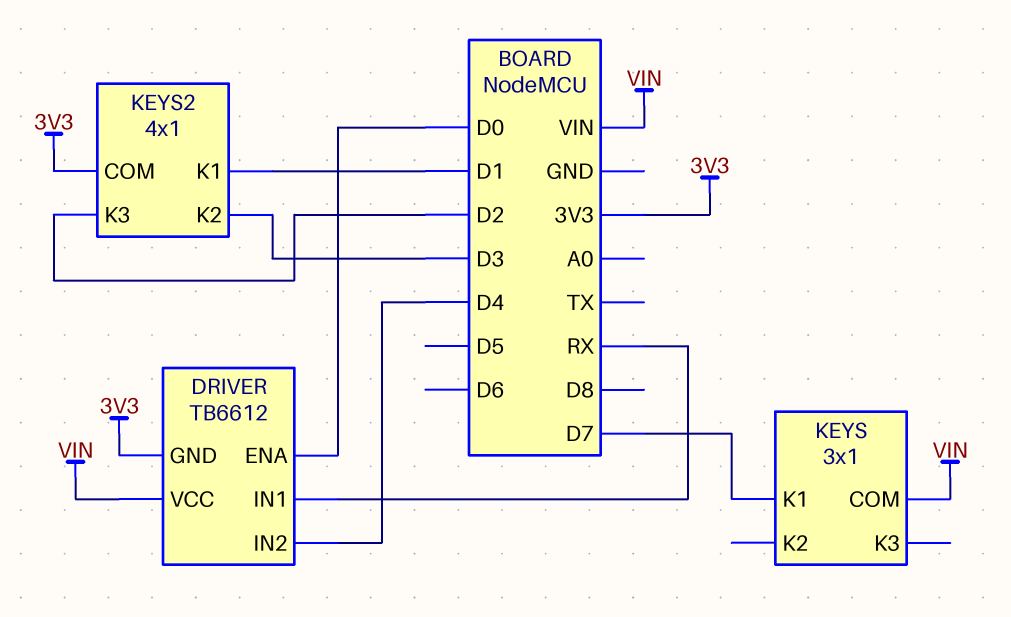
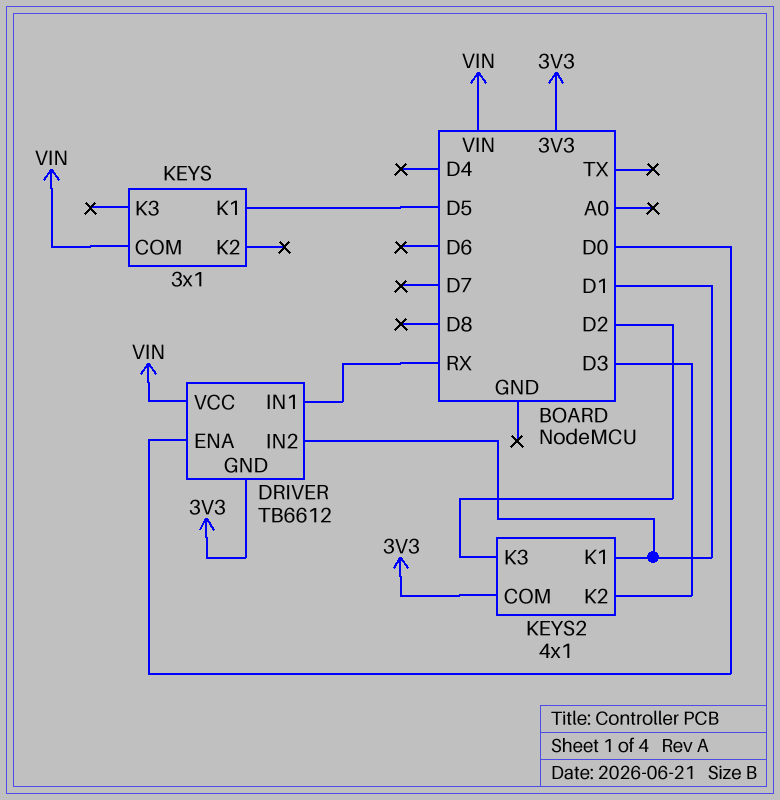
DRIVER pin IN2: D4 -> D1
KEYS pin K1: D7 -> D5

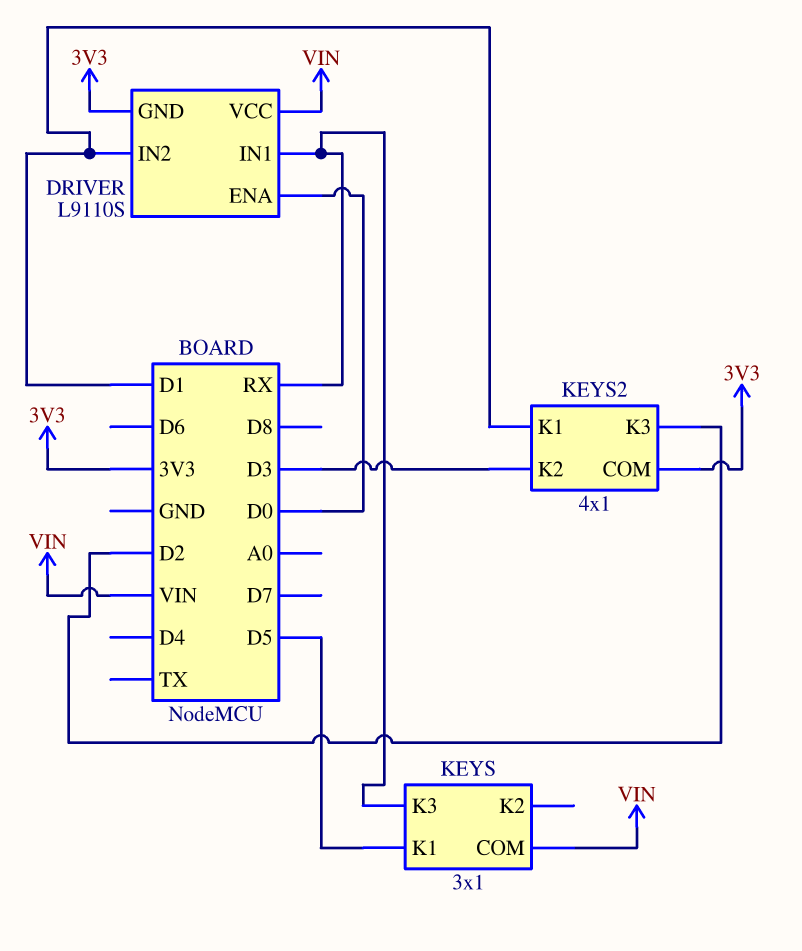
DRIVER: TB6612 -> L9110S
KEYS pin K3: none -> RX

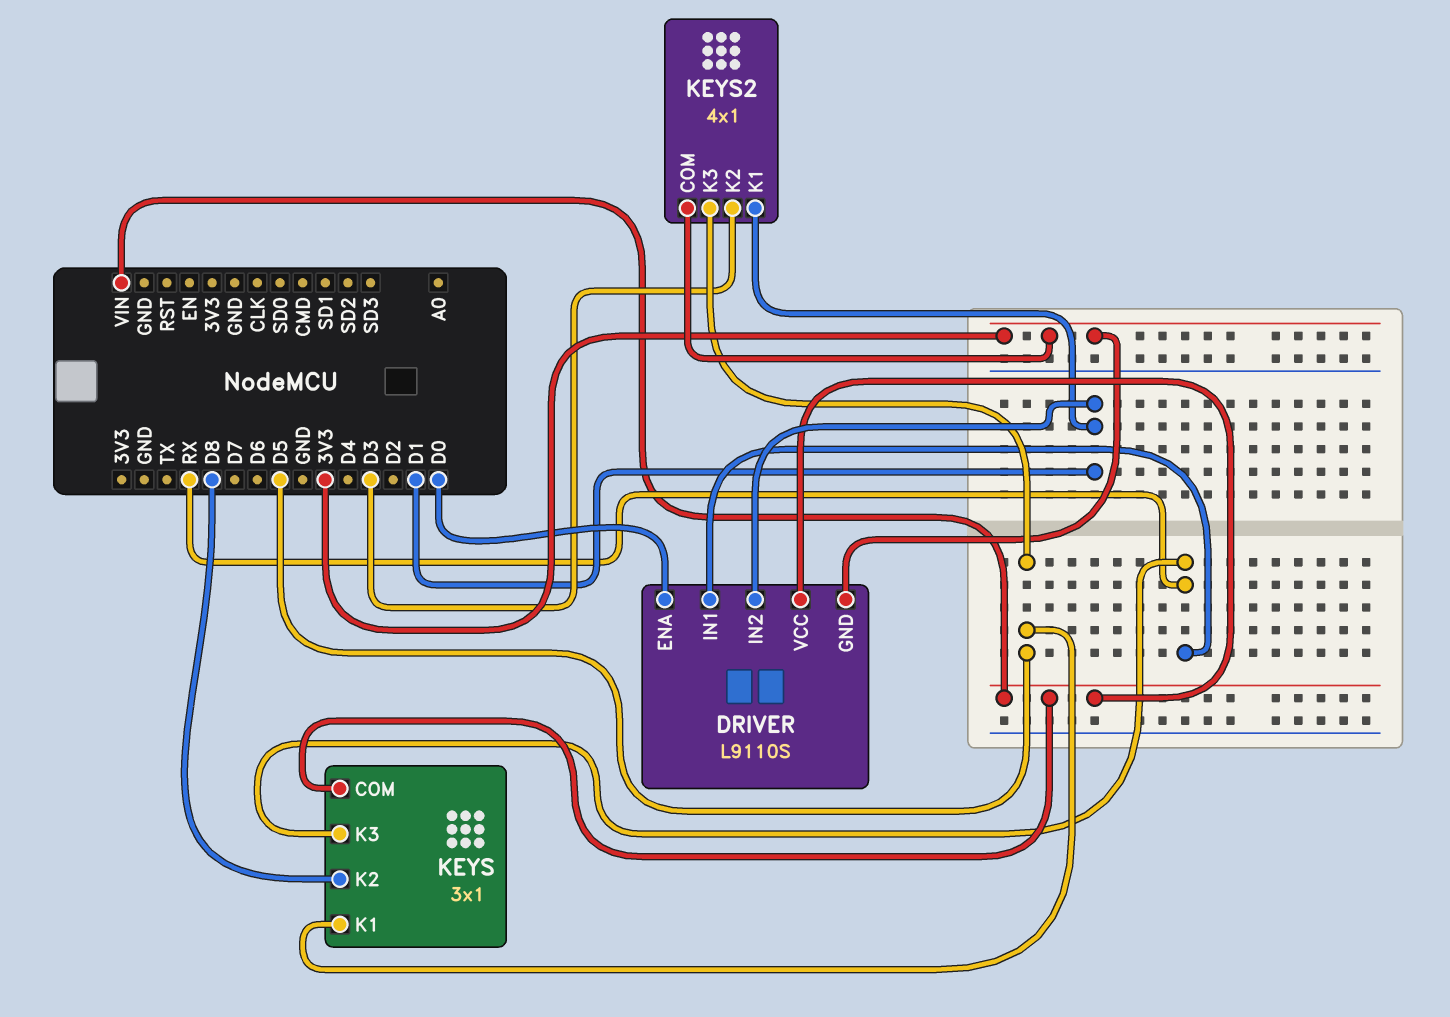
KEYS pin K2: none -> D8
KEYS2 pin K3: D2 -> D5

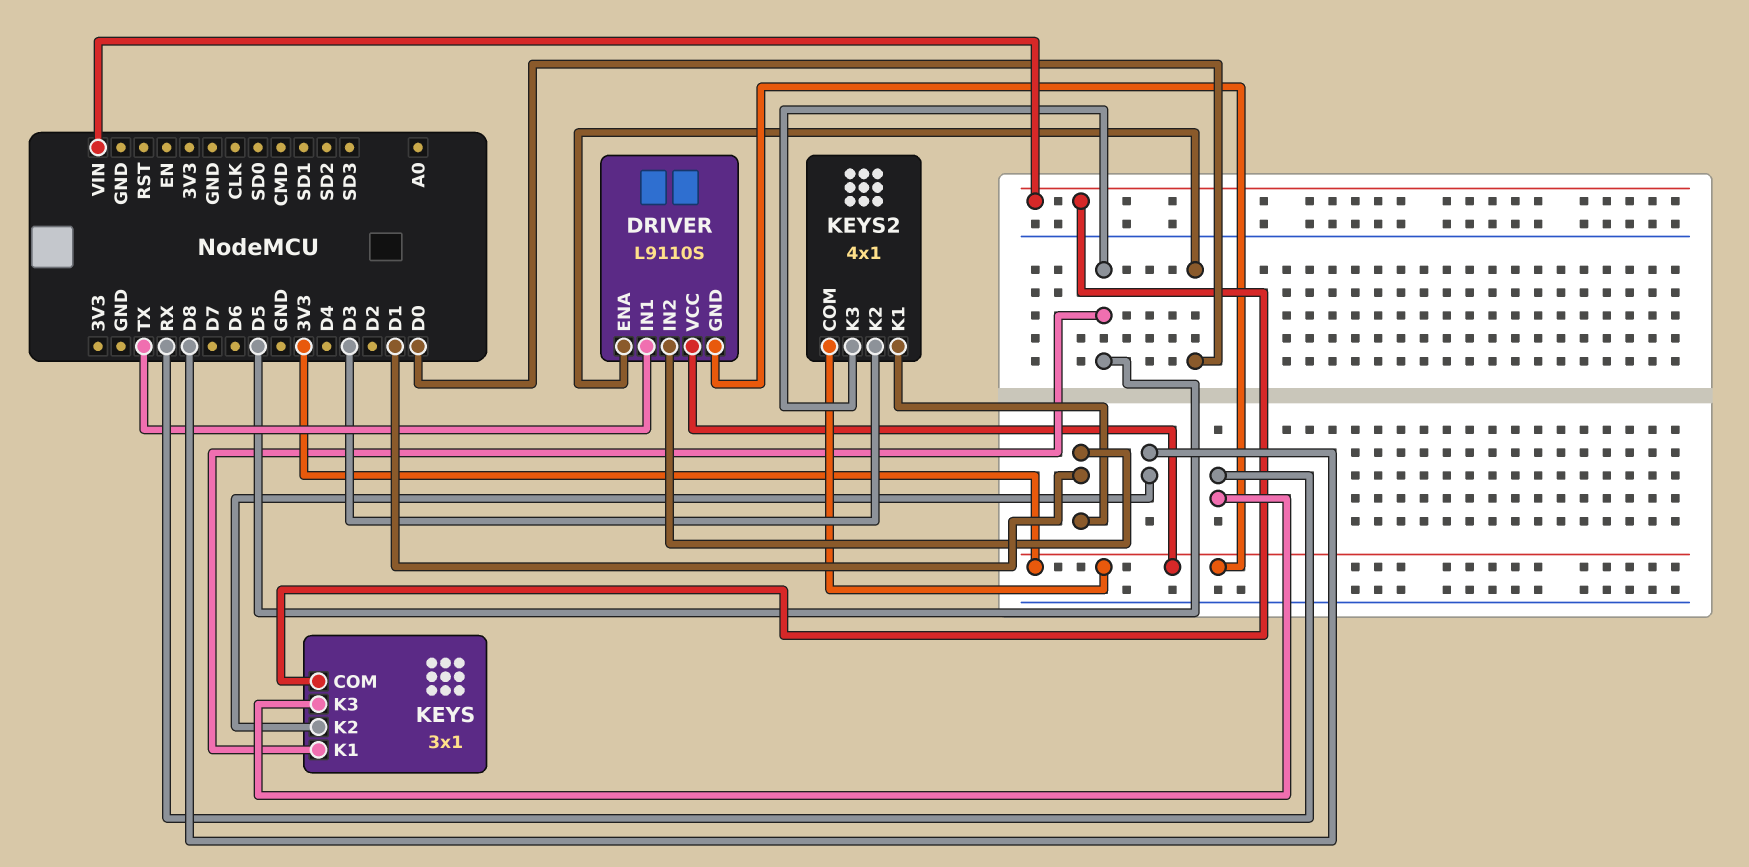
DRIVER pin IN1: RX -> TX
DRIVER pin VCC: VIN -> 3V3

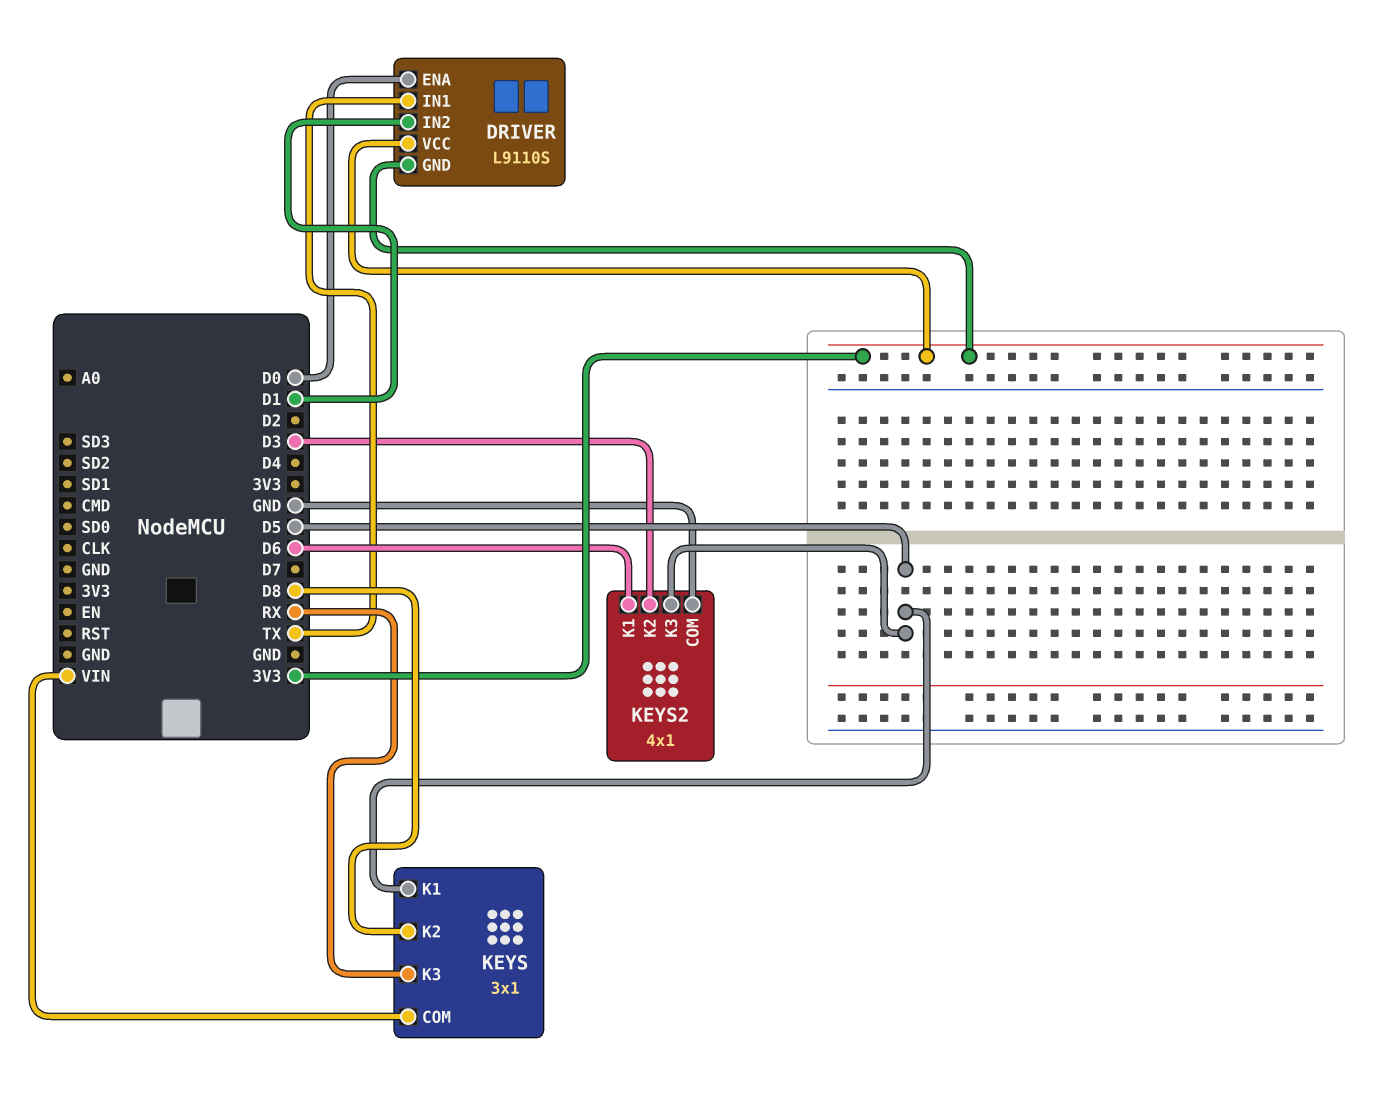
KEYS2 pin COM: 3V3 -> GND
KEYS2 pin K1: D1 -> D6

